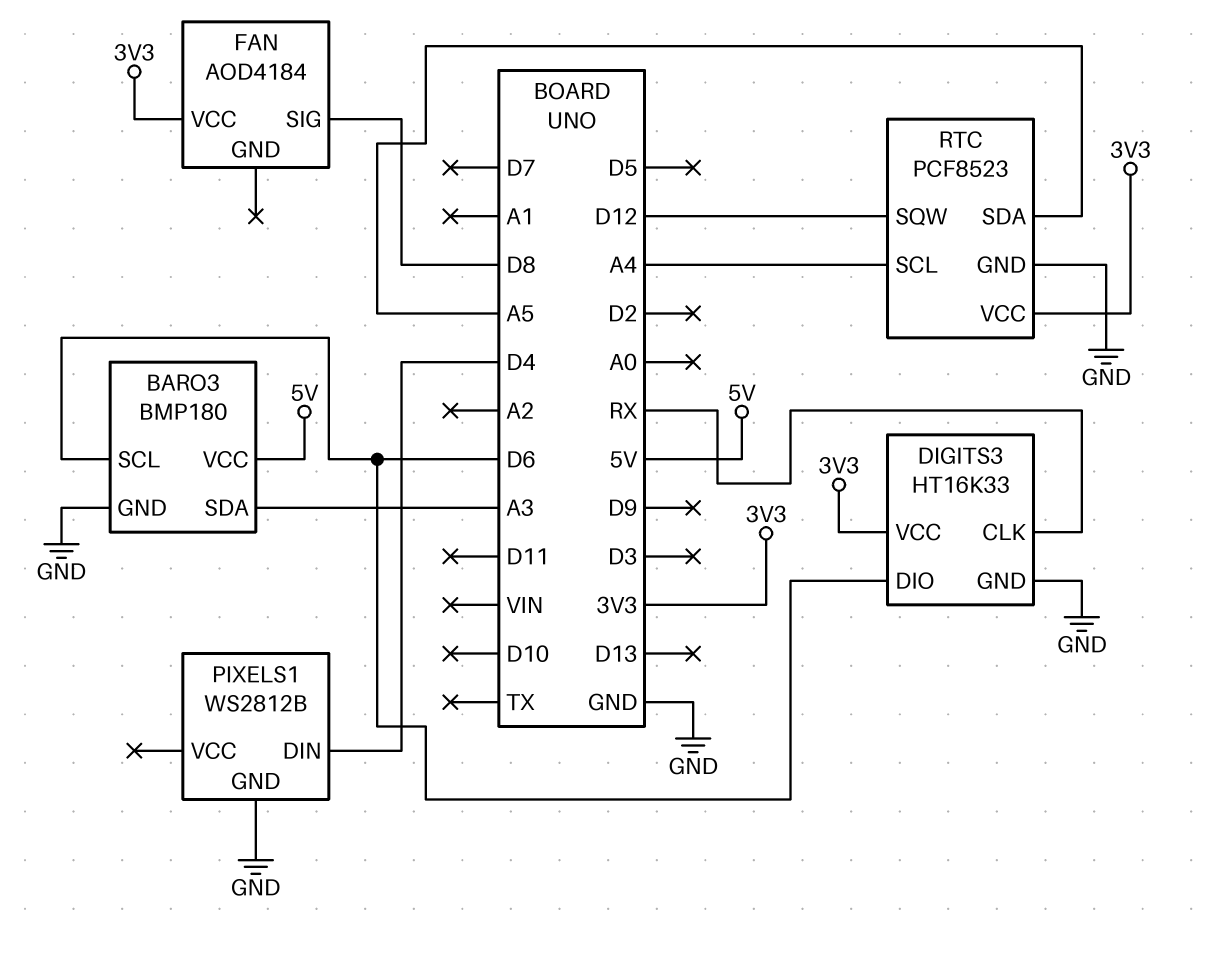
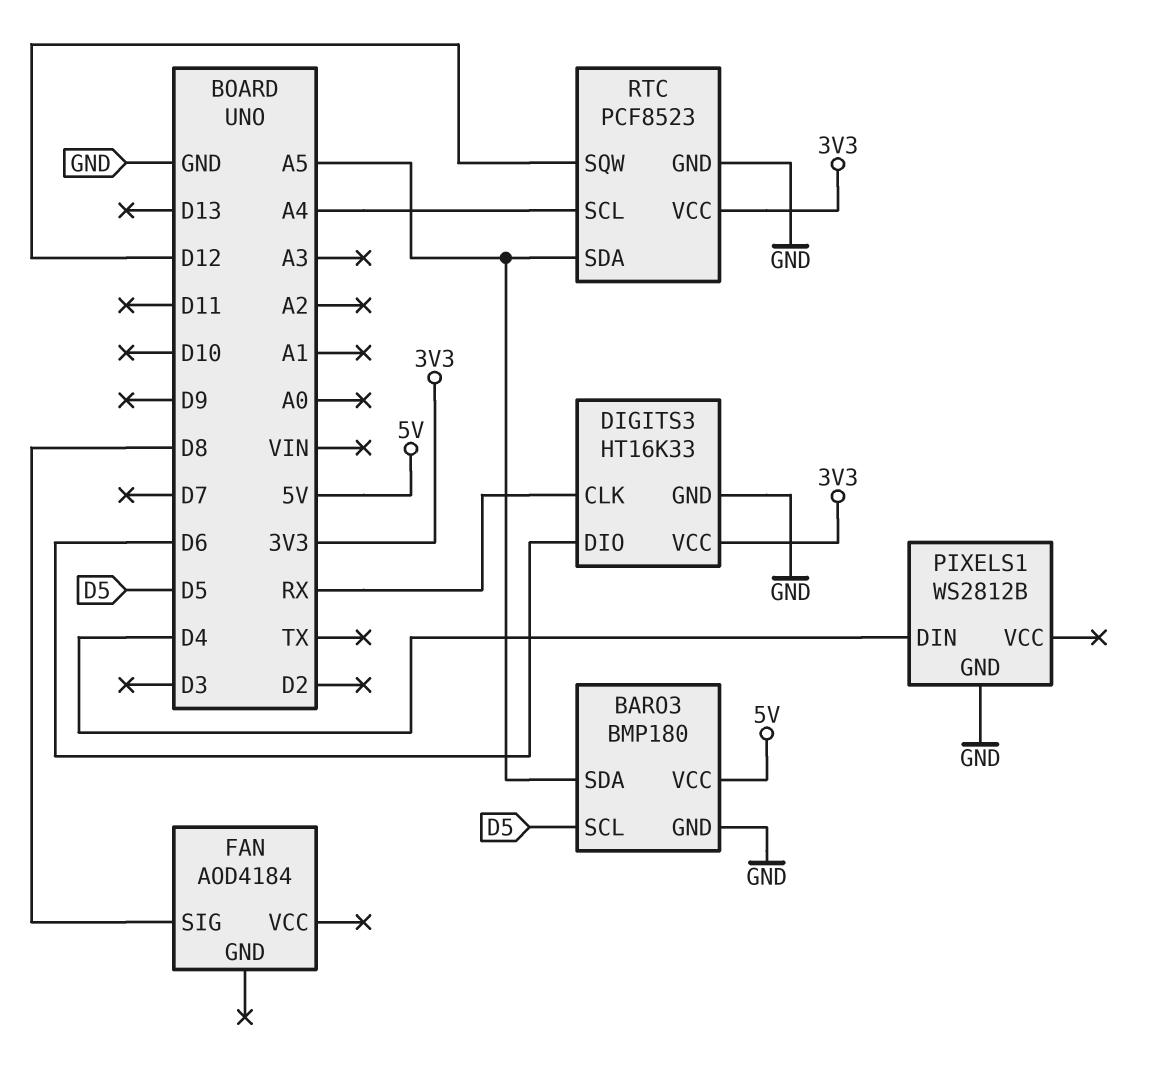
BARO3 pin SCL: D6 -> D5
BARO3 pin SDA: A3 -> A5
FAN pin VCC: 3V3 -> none

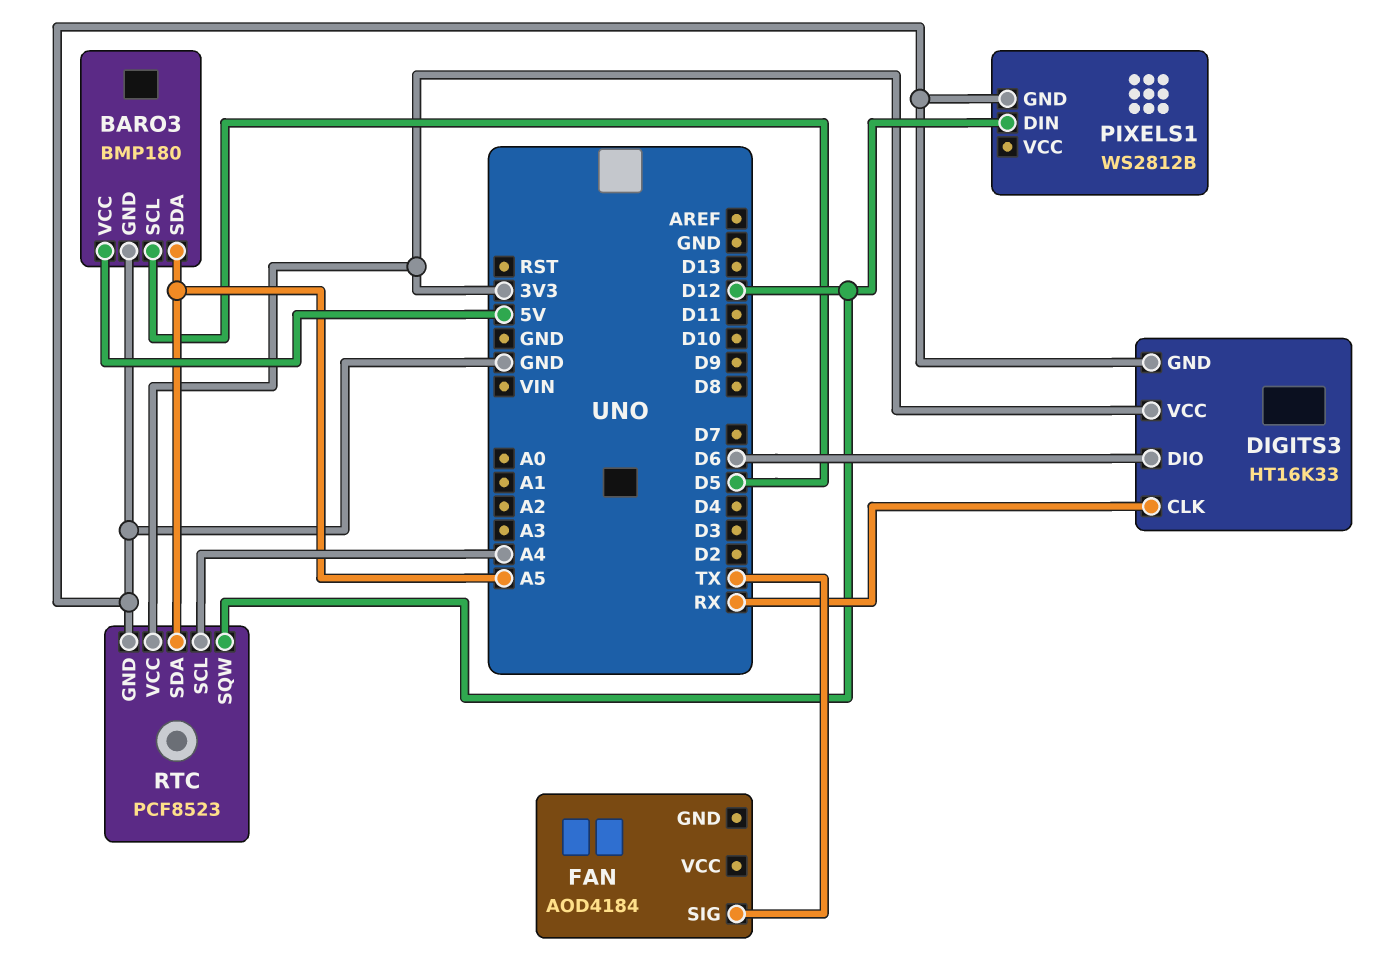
FAN pin SIG: D8 -> TX
PIXELS1 pin DIN: D4 -> D12

